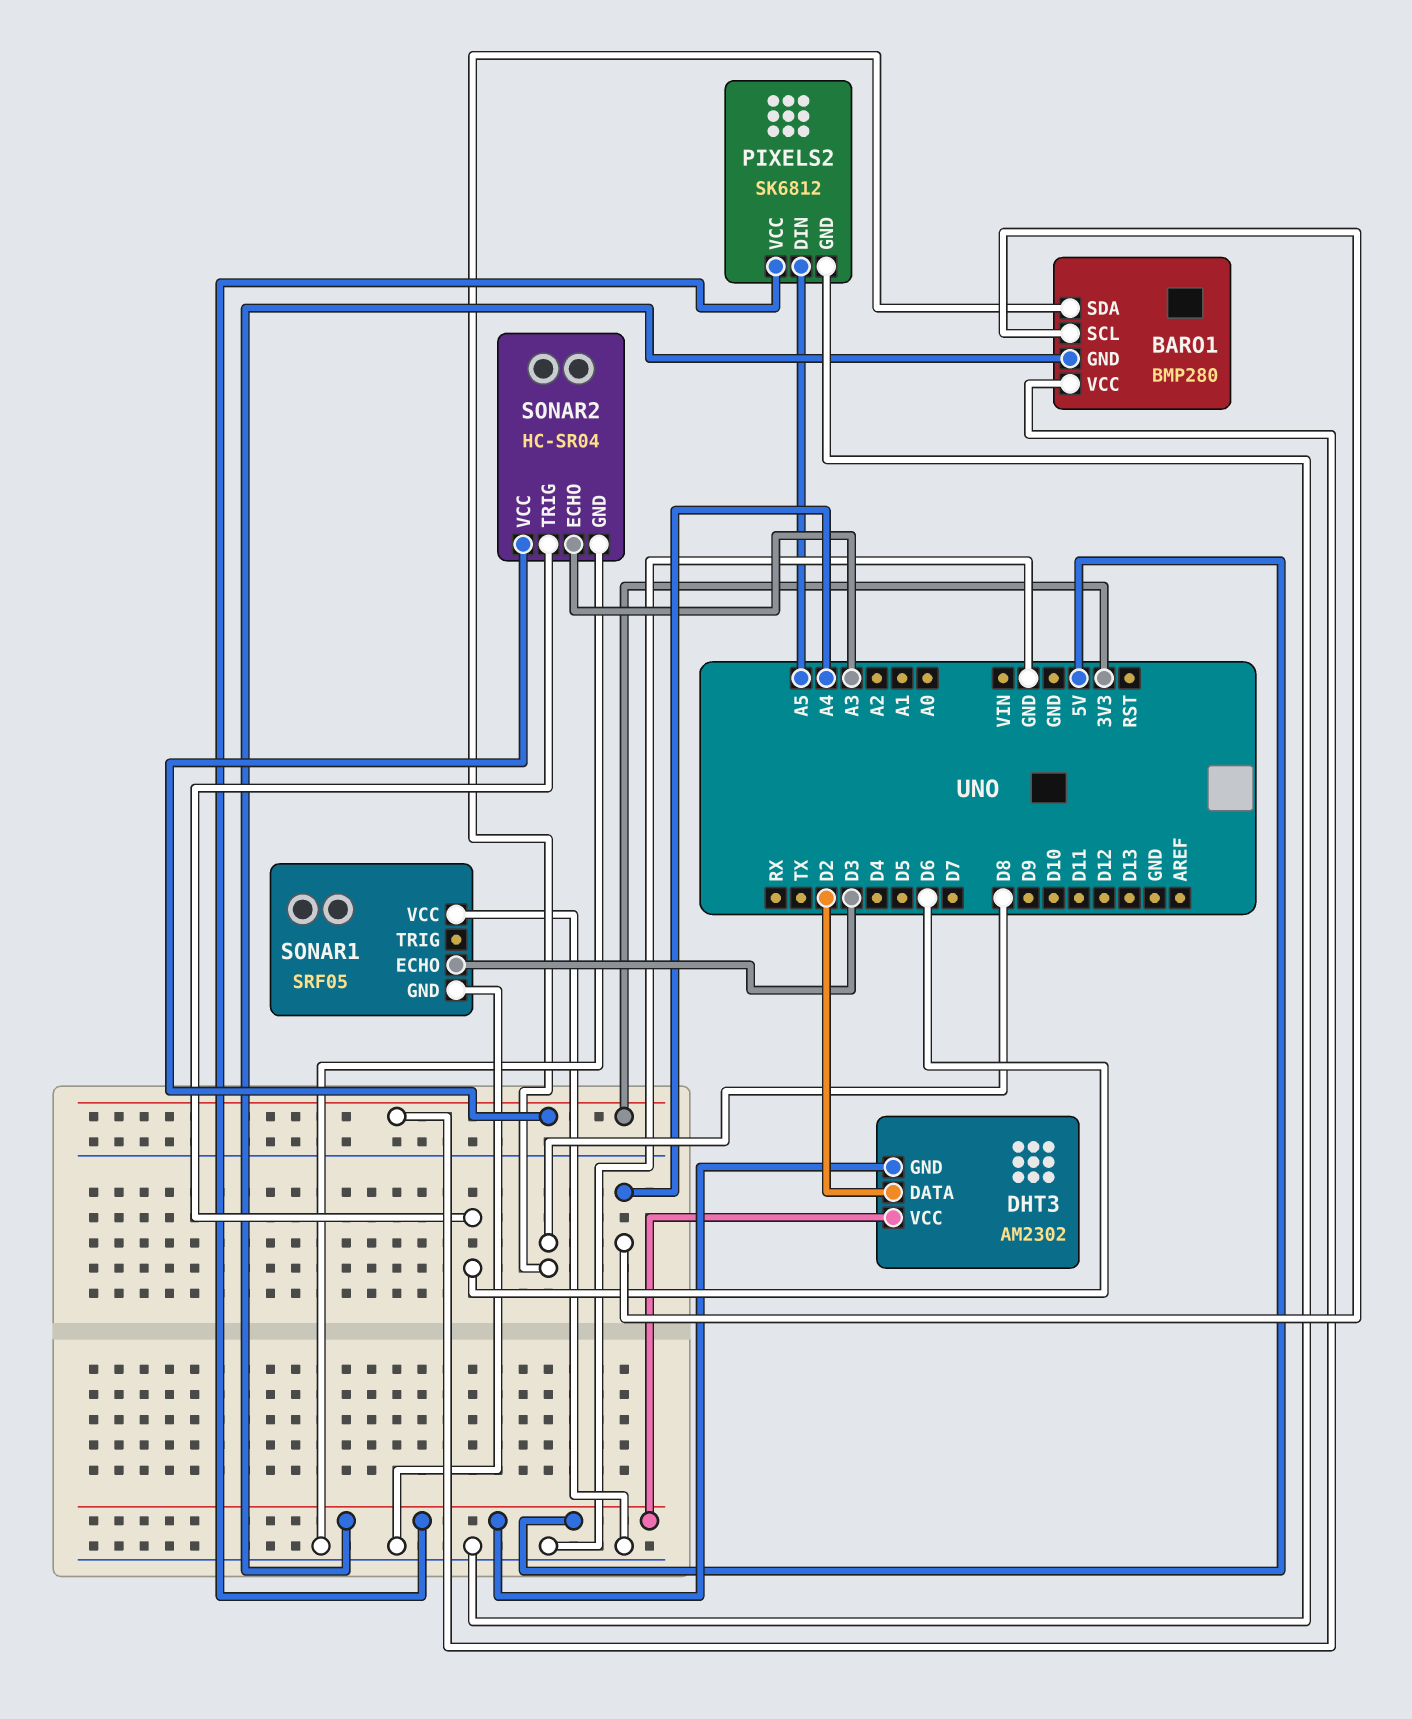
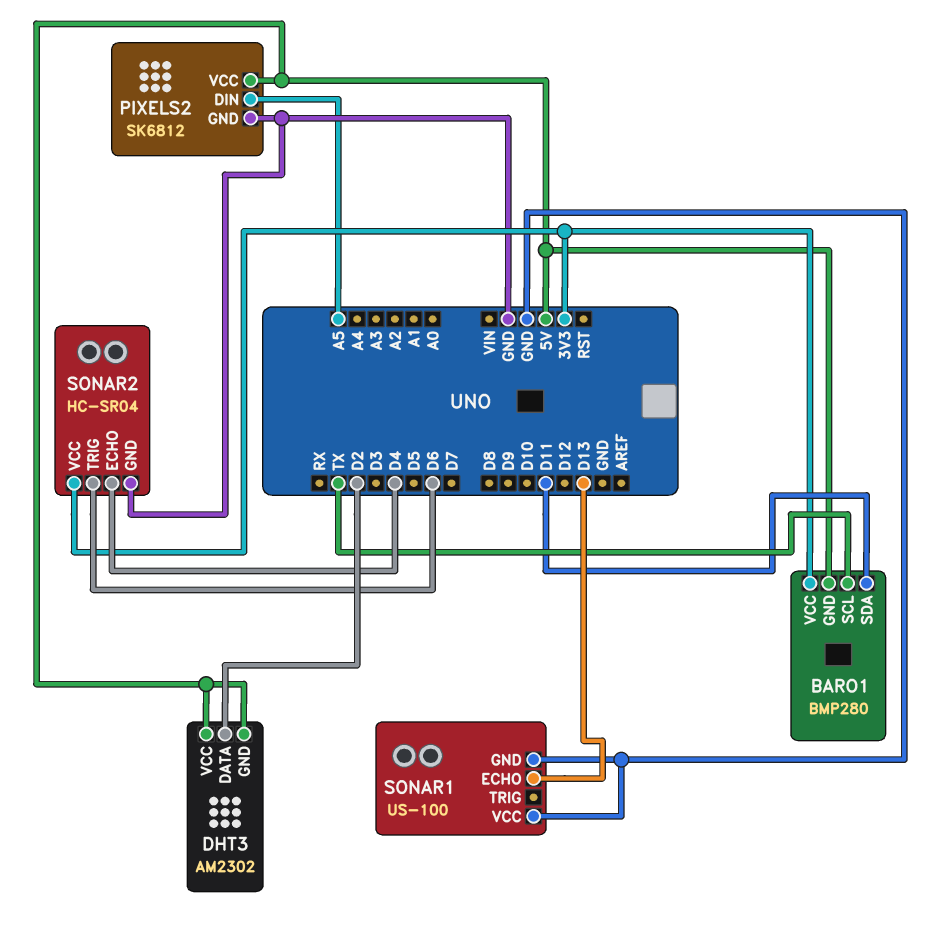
BARO1 pin SCL: A4 -> TX
BARO1 pin SDA: D8 -> D11
SONAR1: SRF05 -> US-100
SONAR1 pin ECHO: D3 -> D13
SONAR2 pin ECHO: A3 -> D4

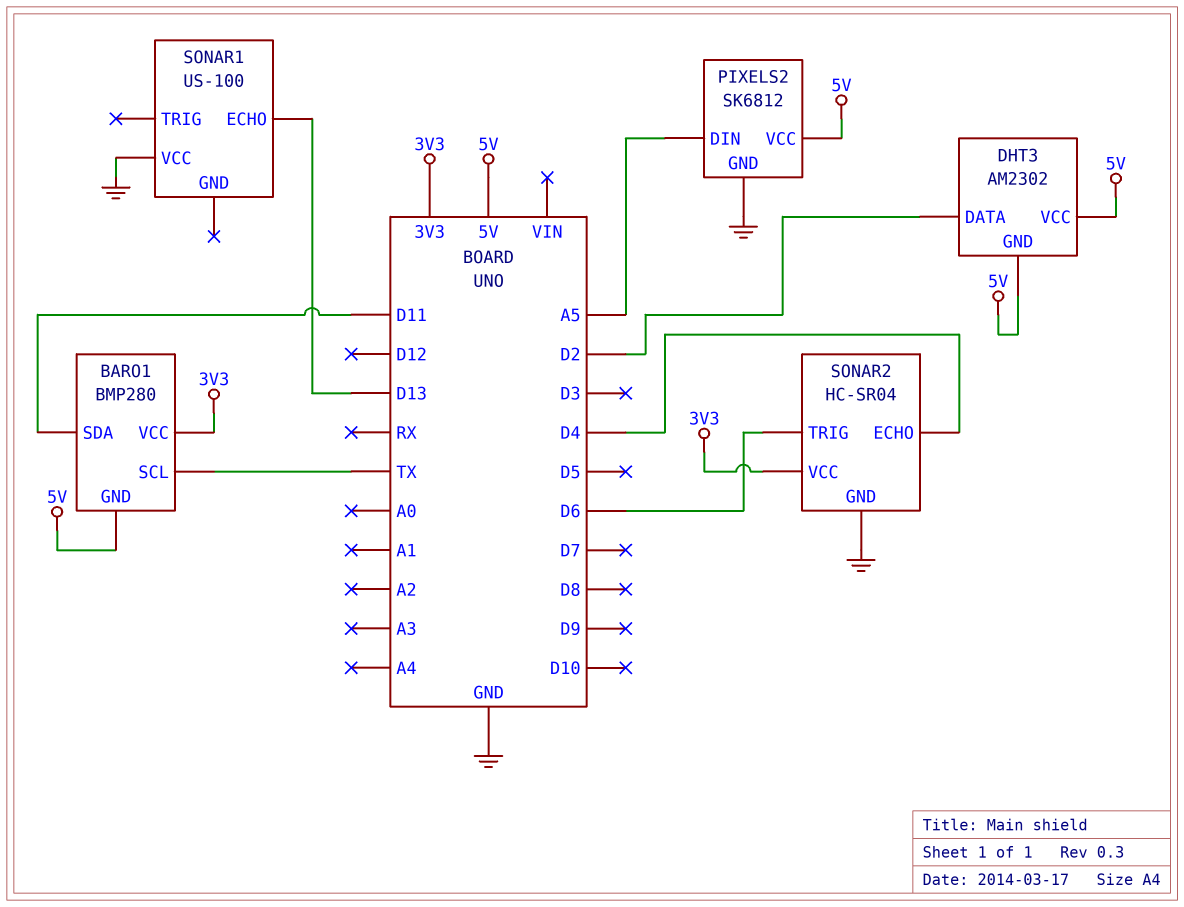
SONAR1 pin GND: GND -> none

